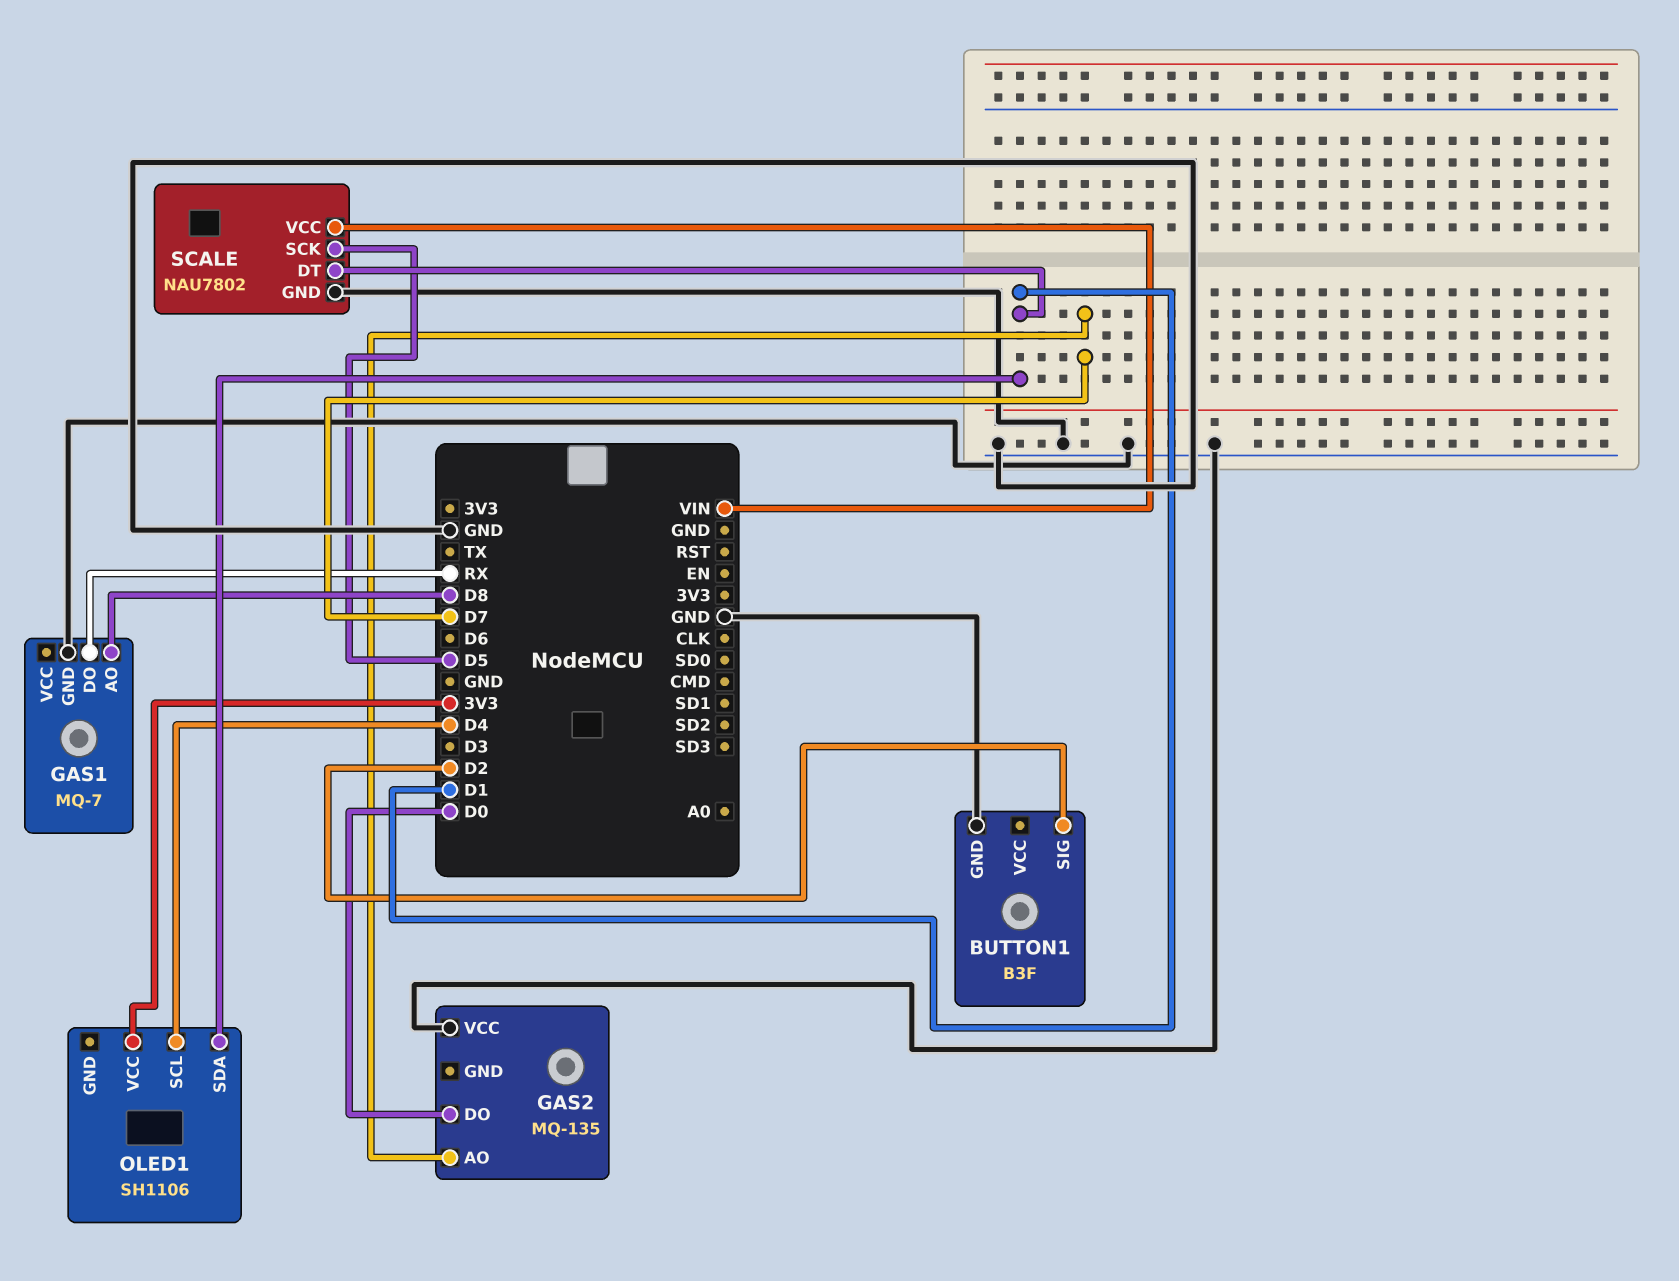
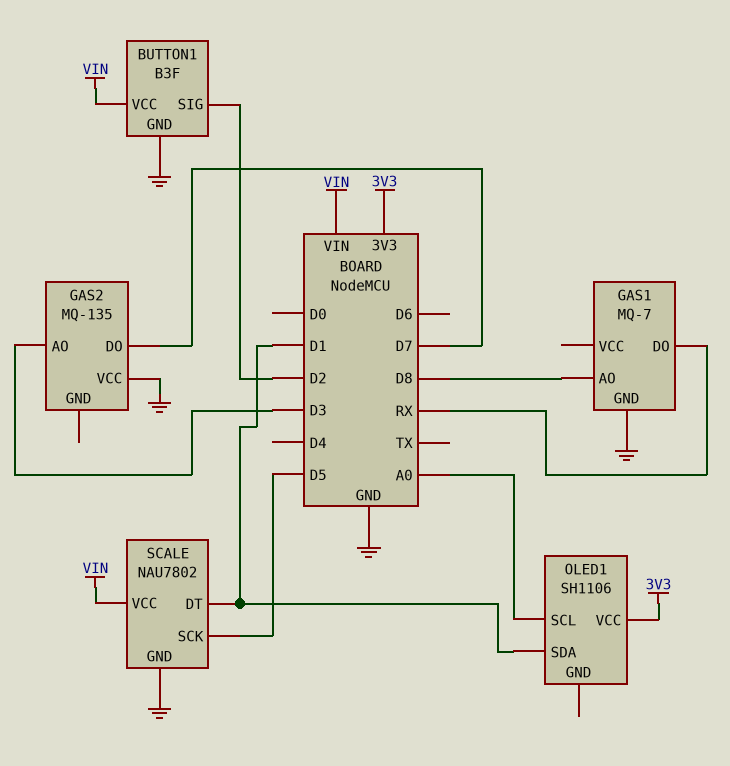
BUTTON1 pin VCC: none -> VIN
GAS2 pin AO: D7 -> D3
GAS2 pin DO: D0 -> D7
OLED1 pin SCL: D4 -> A0

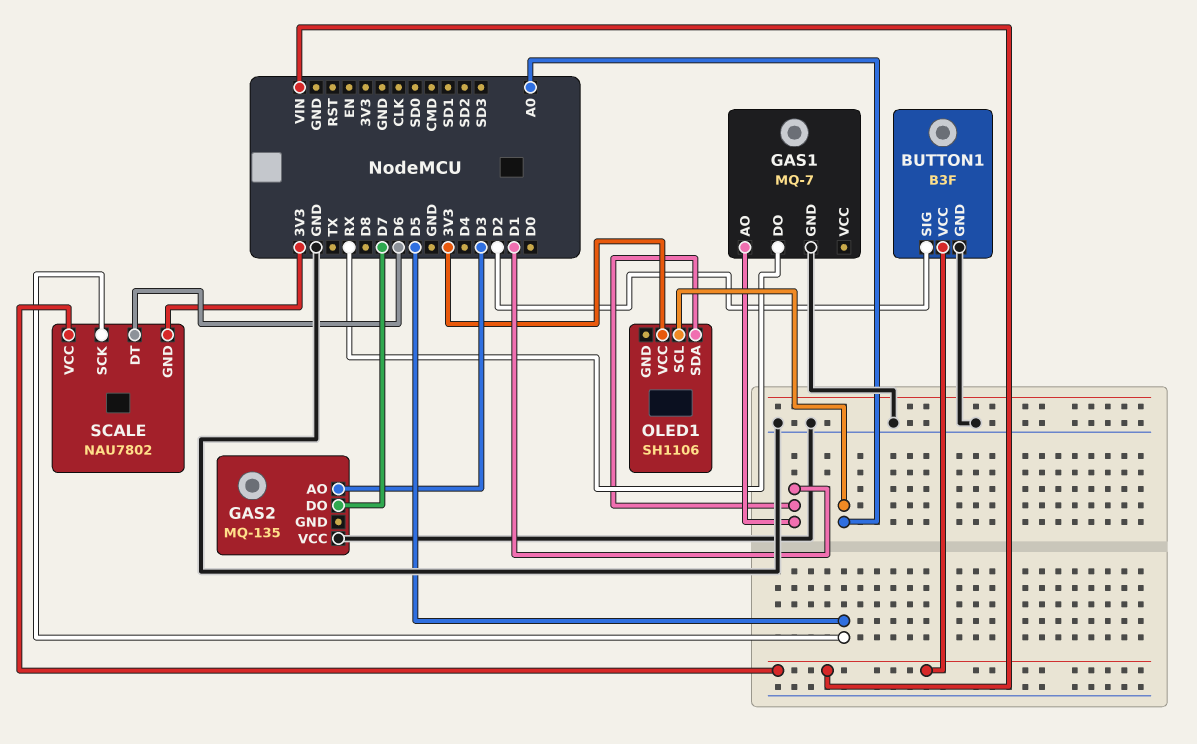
GAS1 pin AO: D8 -> D1
SCALE pin DT: D1 -> D6
SCALE pin GND: GND -> 3V3

